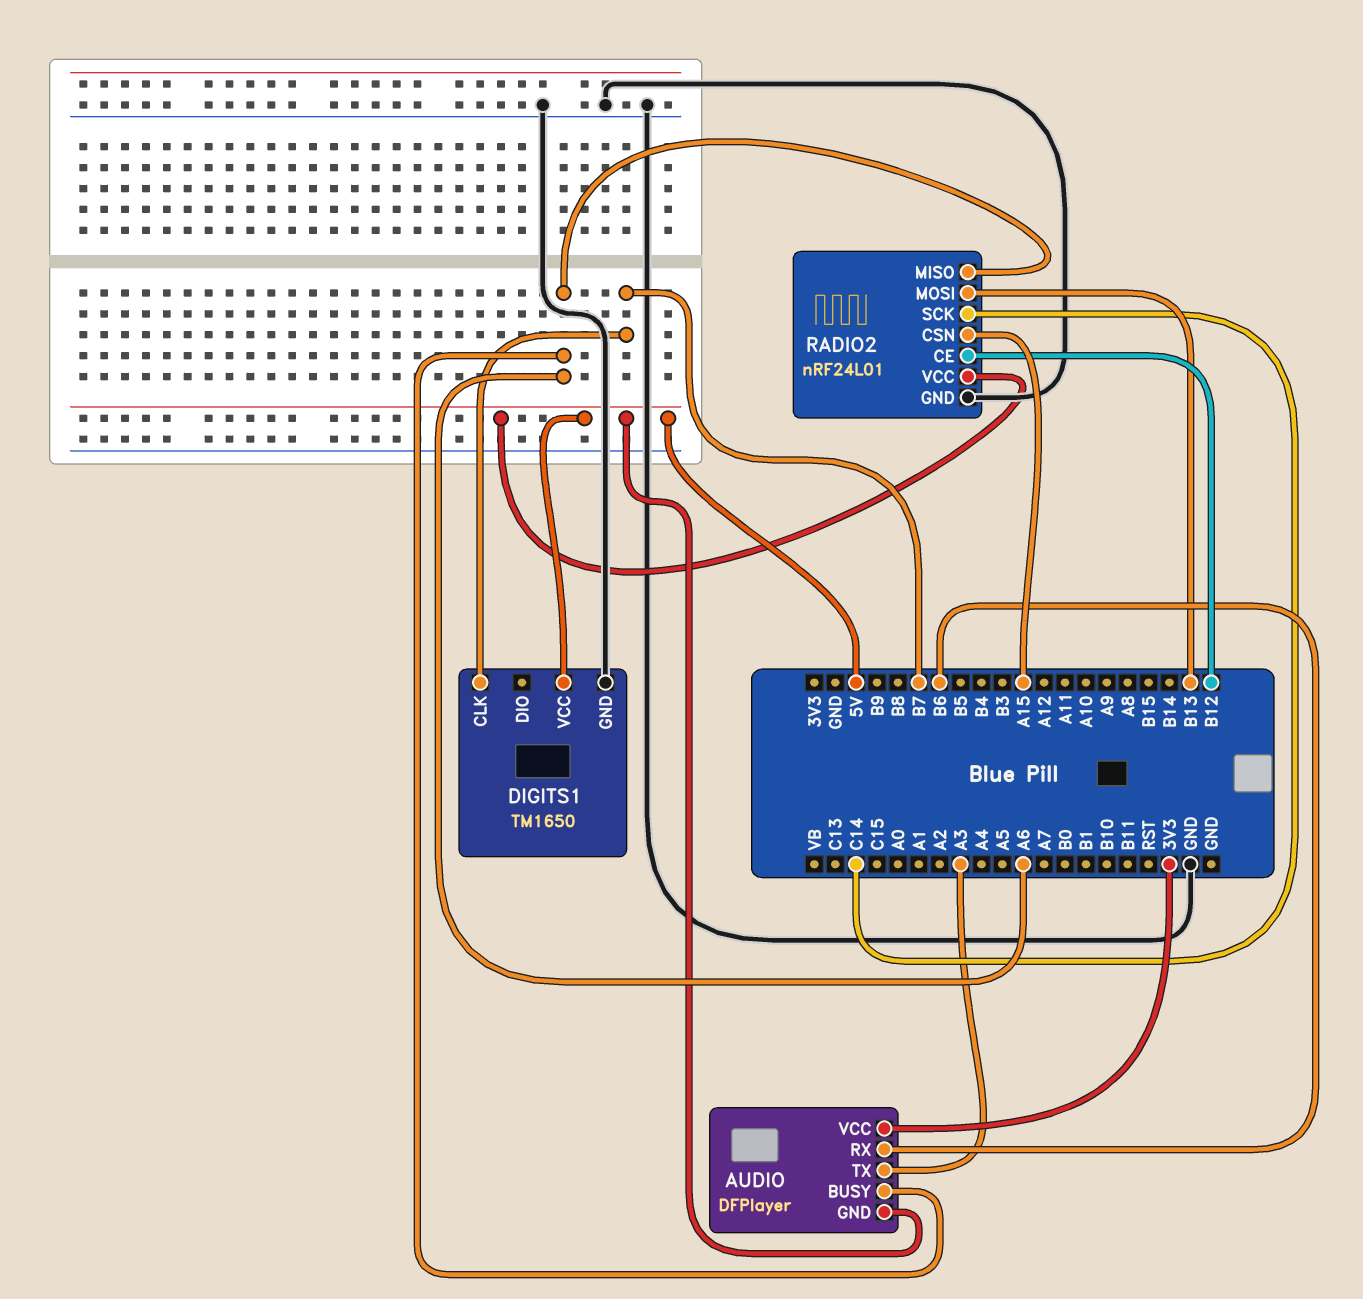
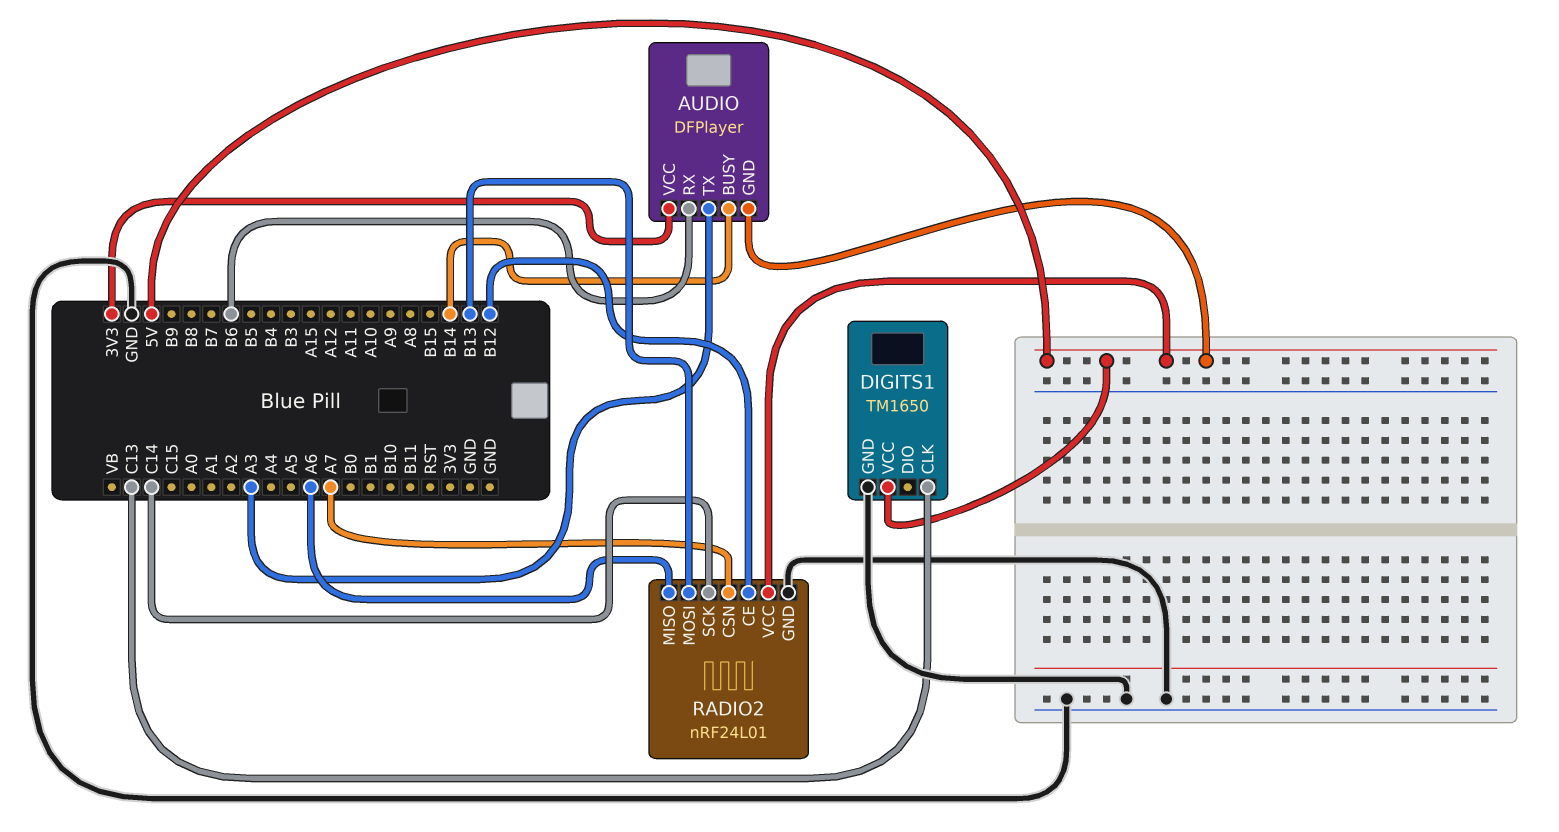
AUDIO pin BUSY: A6 -> B14
DIGITS1 pin CLK: B7 -> C13
RADIO2 pin CSN: A15 -> A7

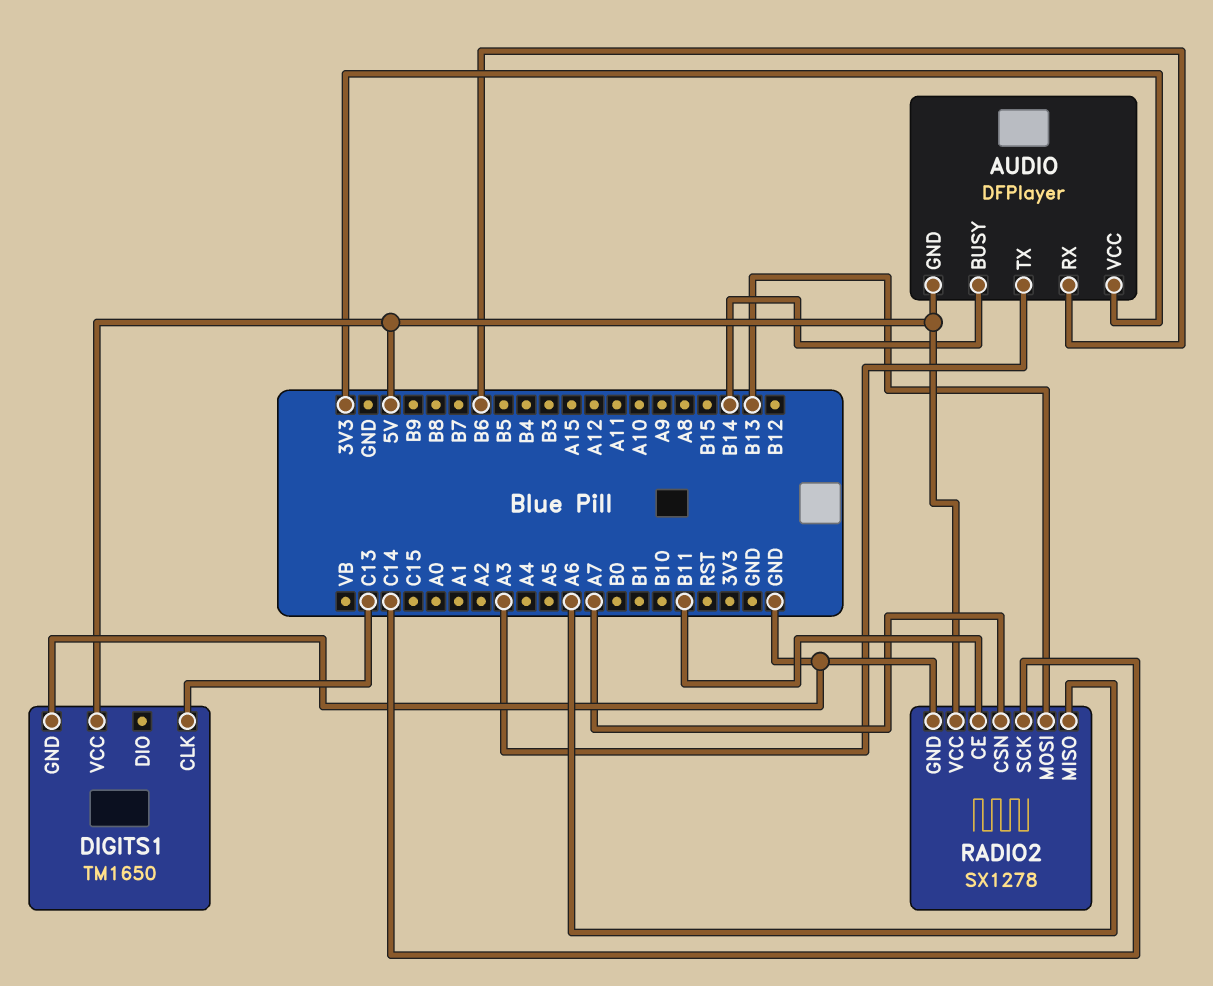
RADIO2: nRF24L01 -> SX1278
RADIO2 pin CE: B12 -> B11

